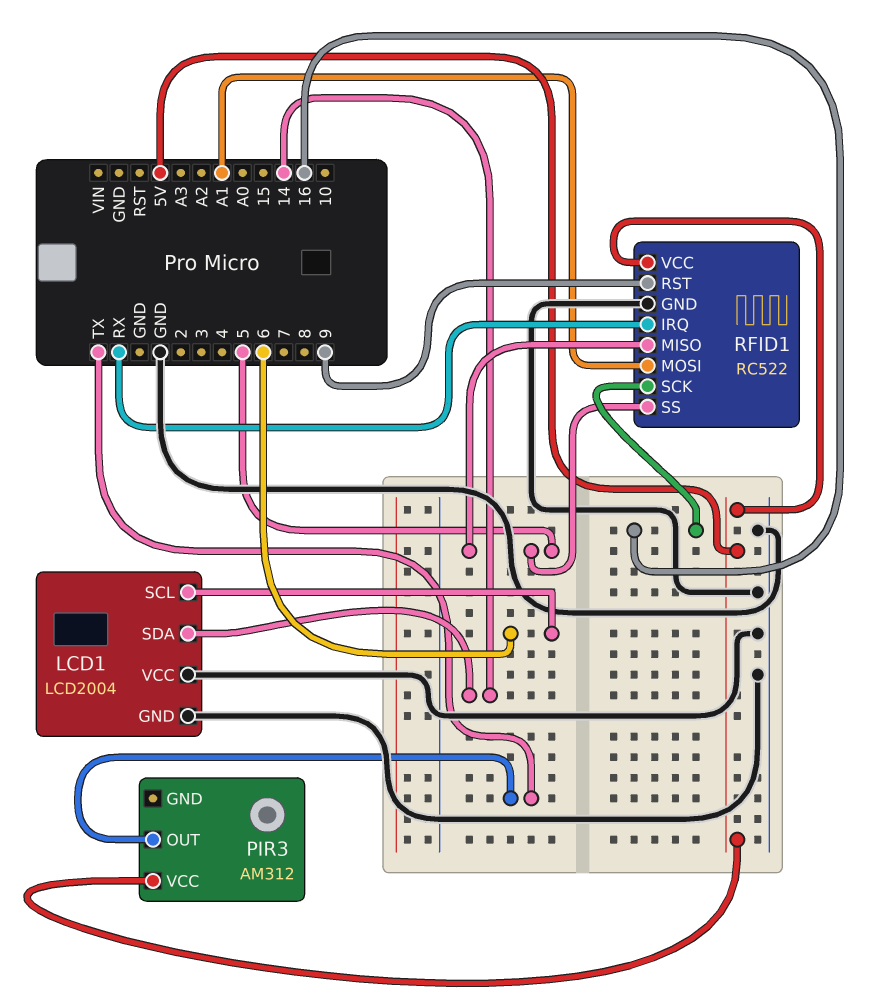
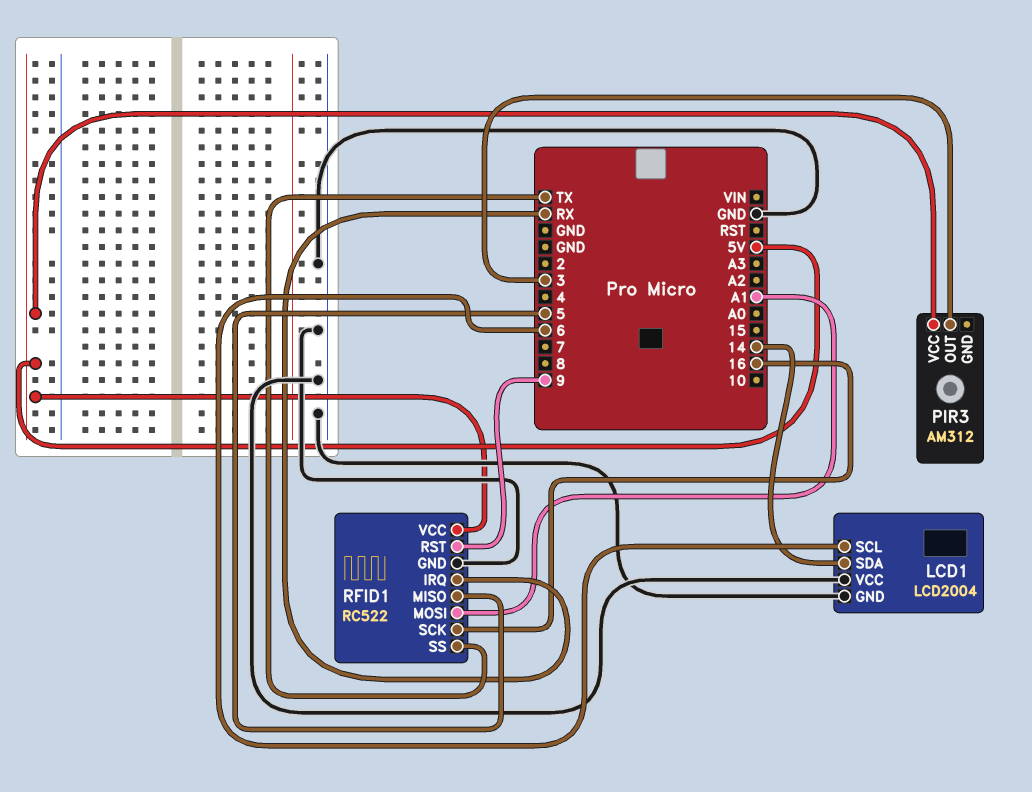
PIR3 pin OUT: TX -> 3
RFID1 pin SS: 5 -> TX

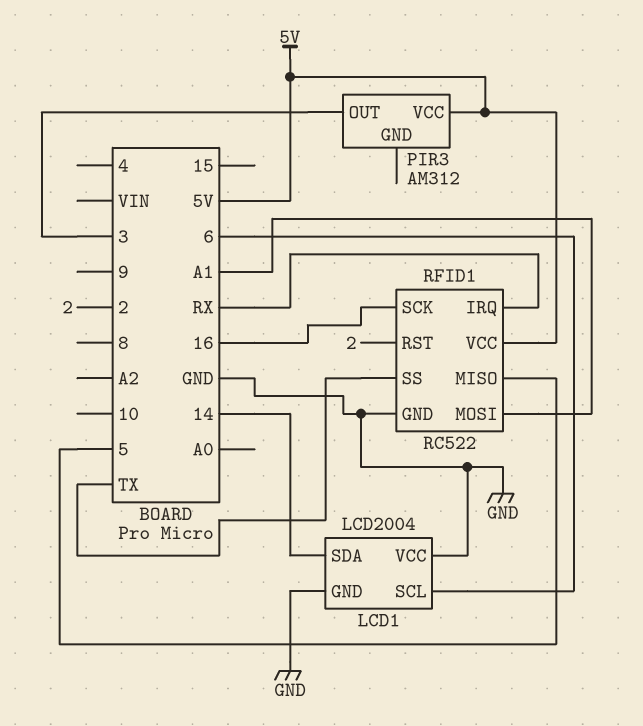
RFID1 pin RST: 9 -> 2

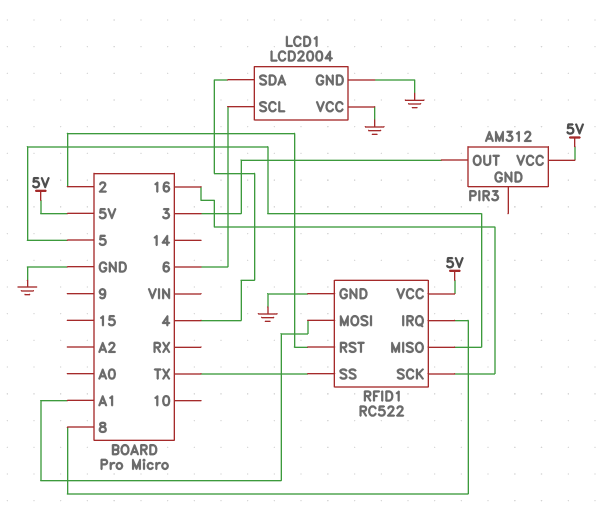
LCD1 pin SDA: 14 -> 4
RFID1 pin IRQ: RX -> 8

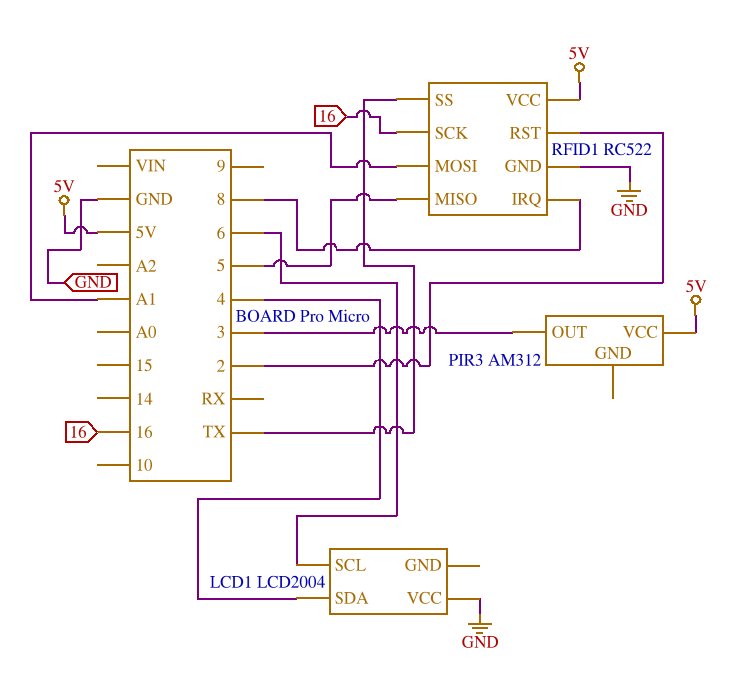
LCD1 pin GND: GND -> none

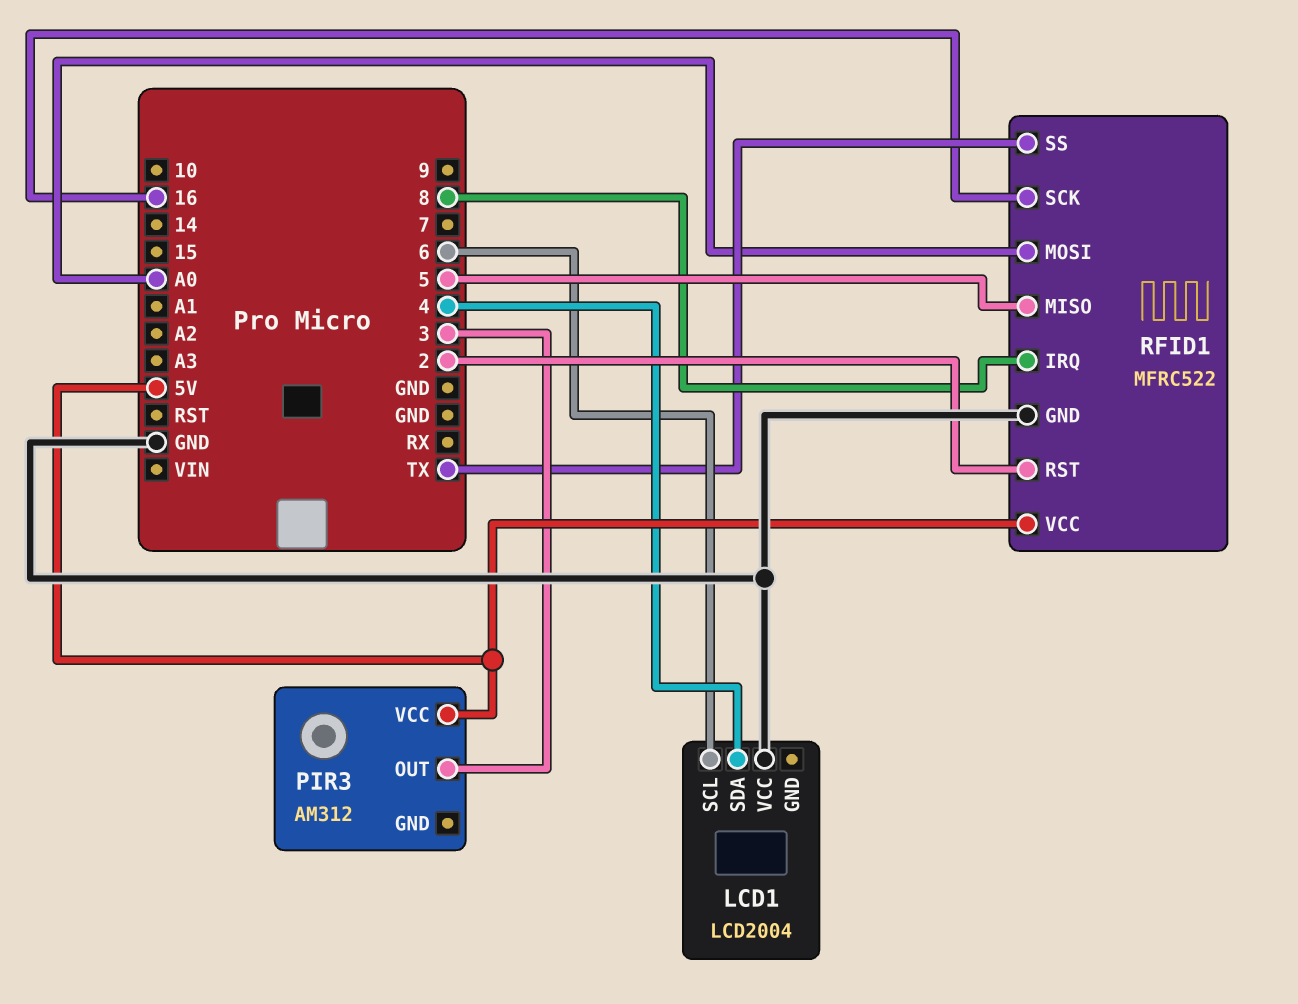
RFID1: RC522 -> MFRC522
RFID1 pin MOSI: A1 -> A0

